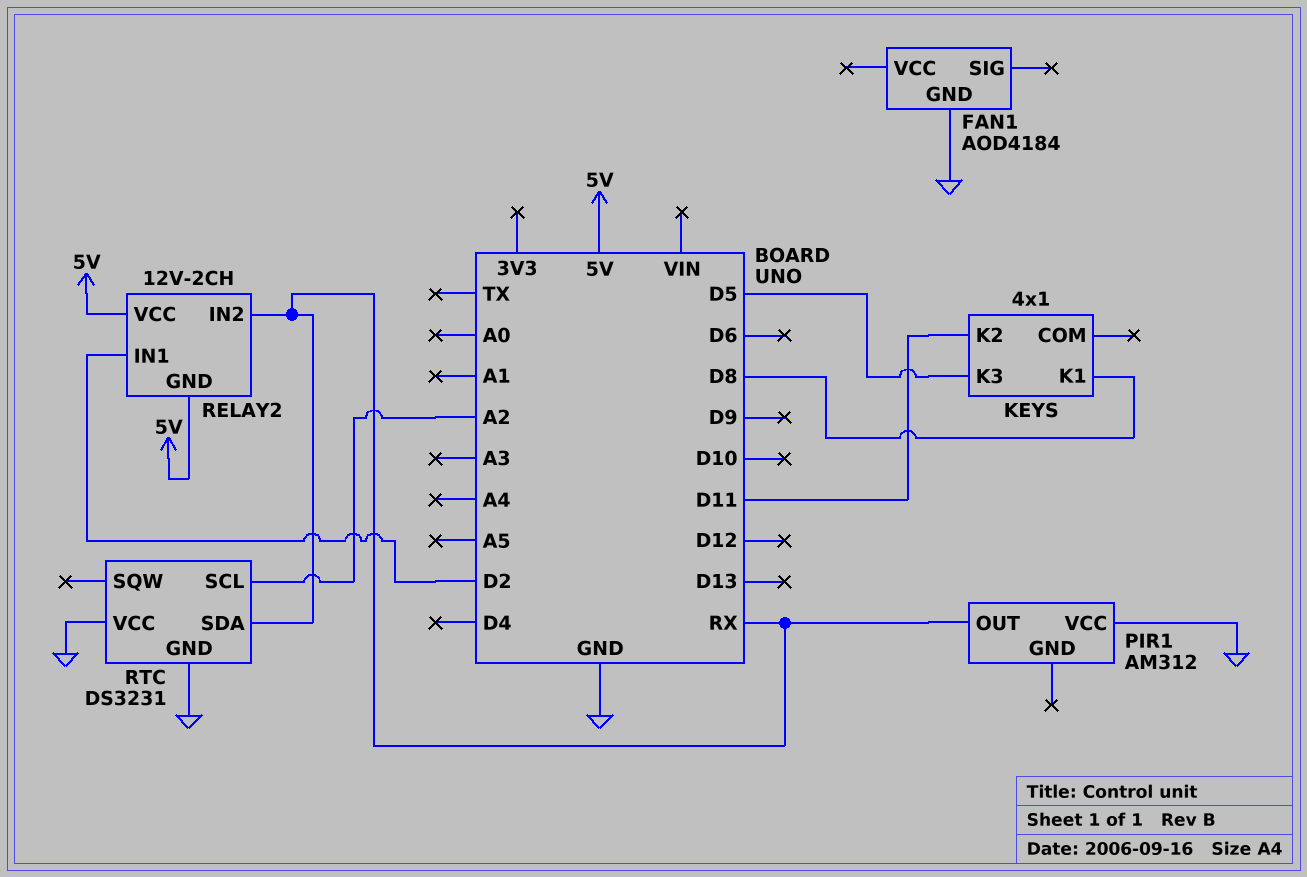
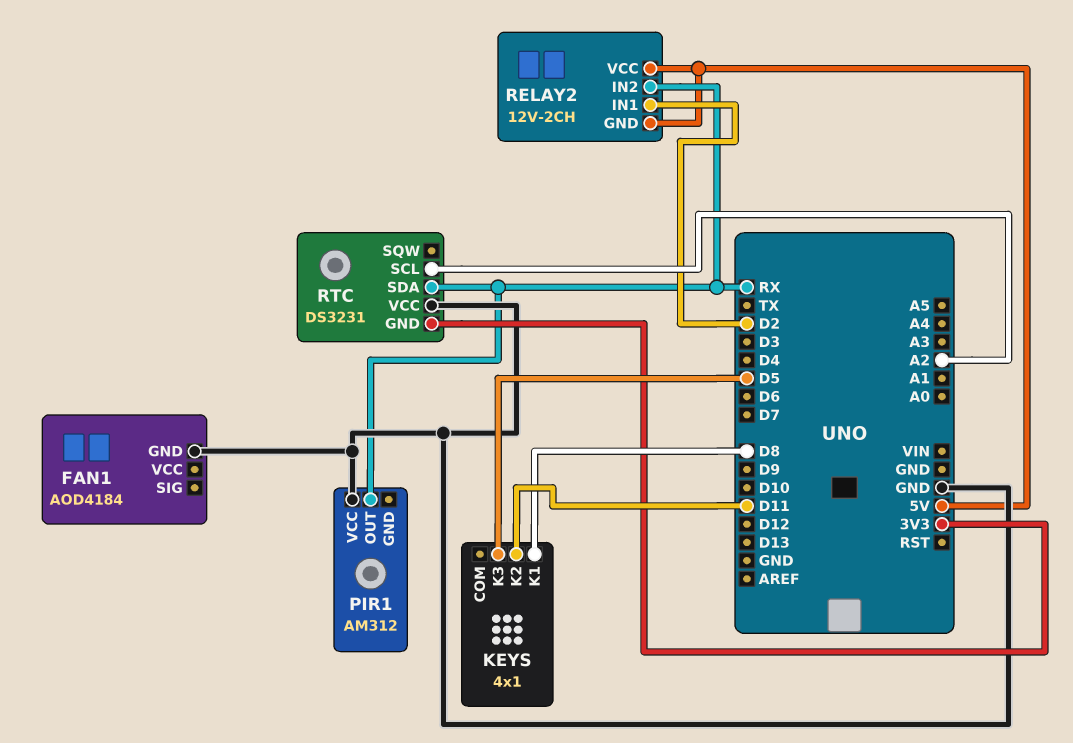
RTC pin GND: GND -> 3V3

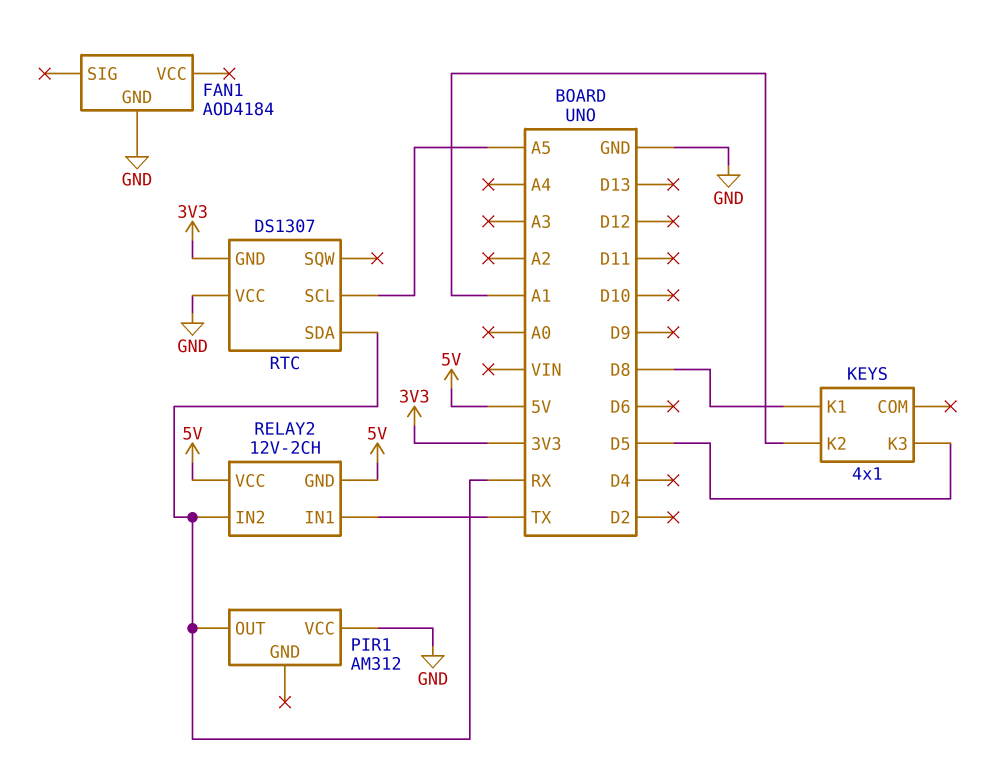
KEYS pin K2: D11 -> A1
RELAY2 pin IN1: D2 -> TX
RTC: DS3231 -> DS1307
RTC pin SCL: A2 -> A5

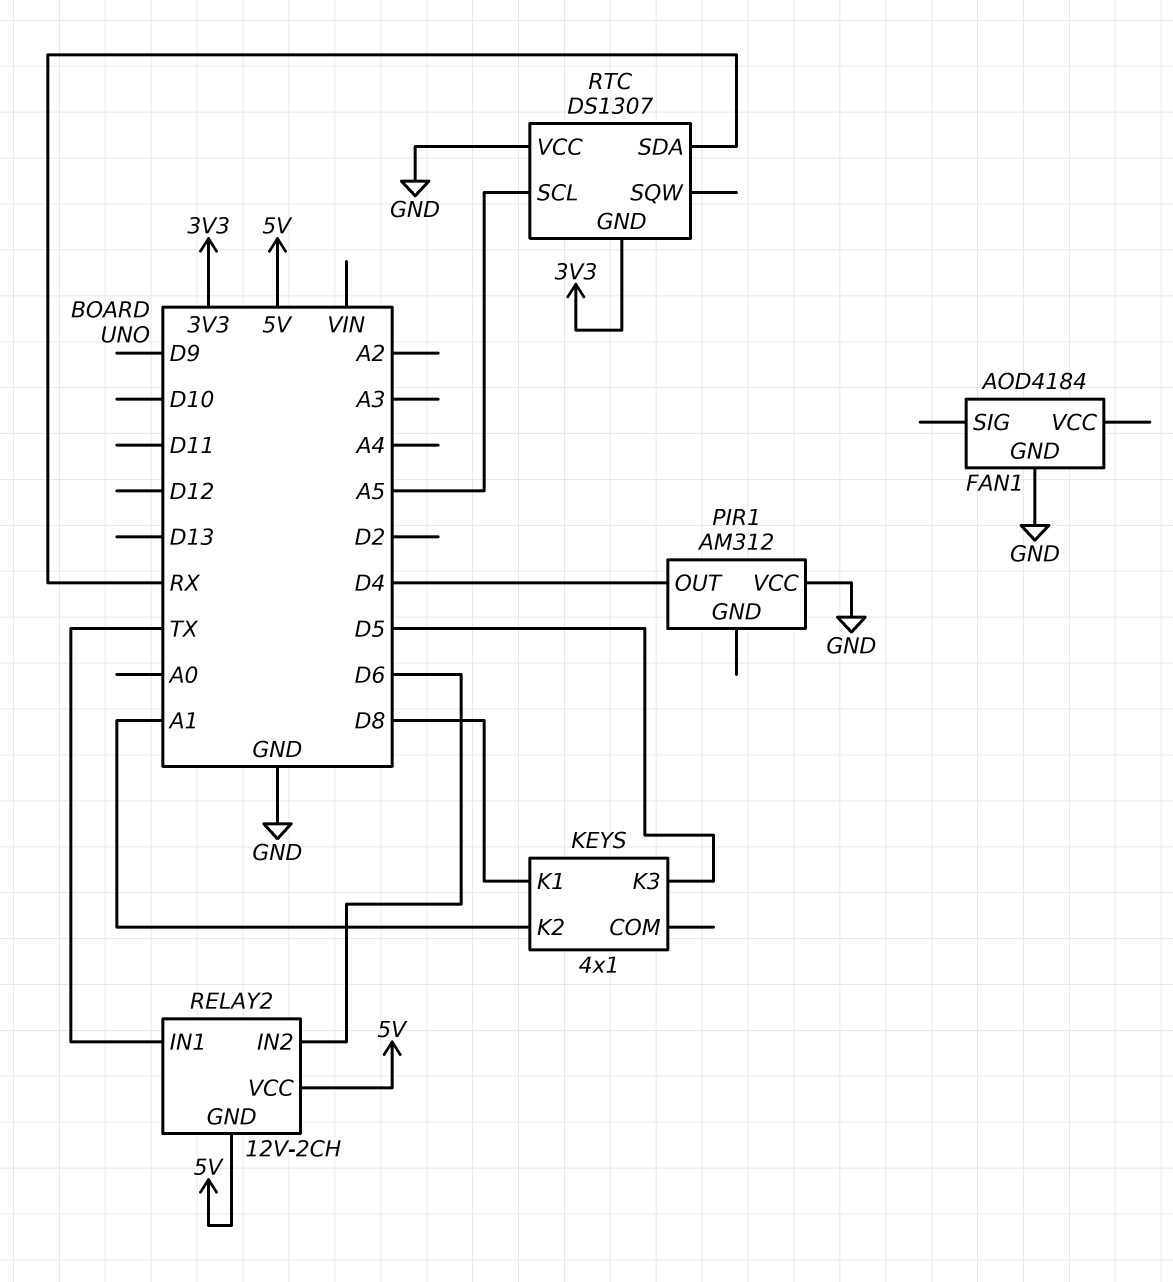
PIR1 pin OUT: RX -> D4
RELAY2 pin IN2: RX -> D6

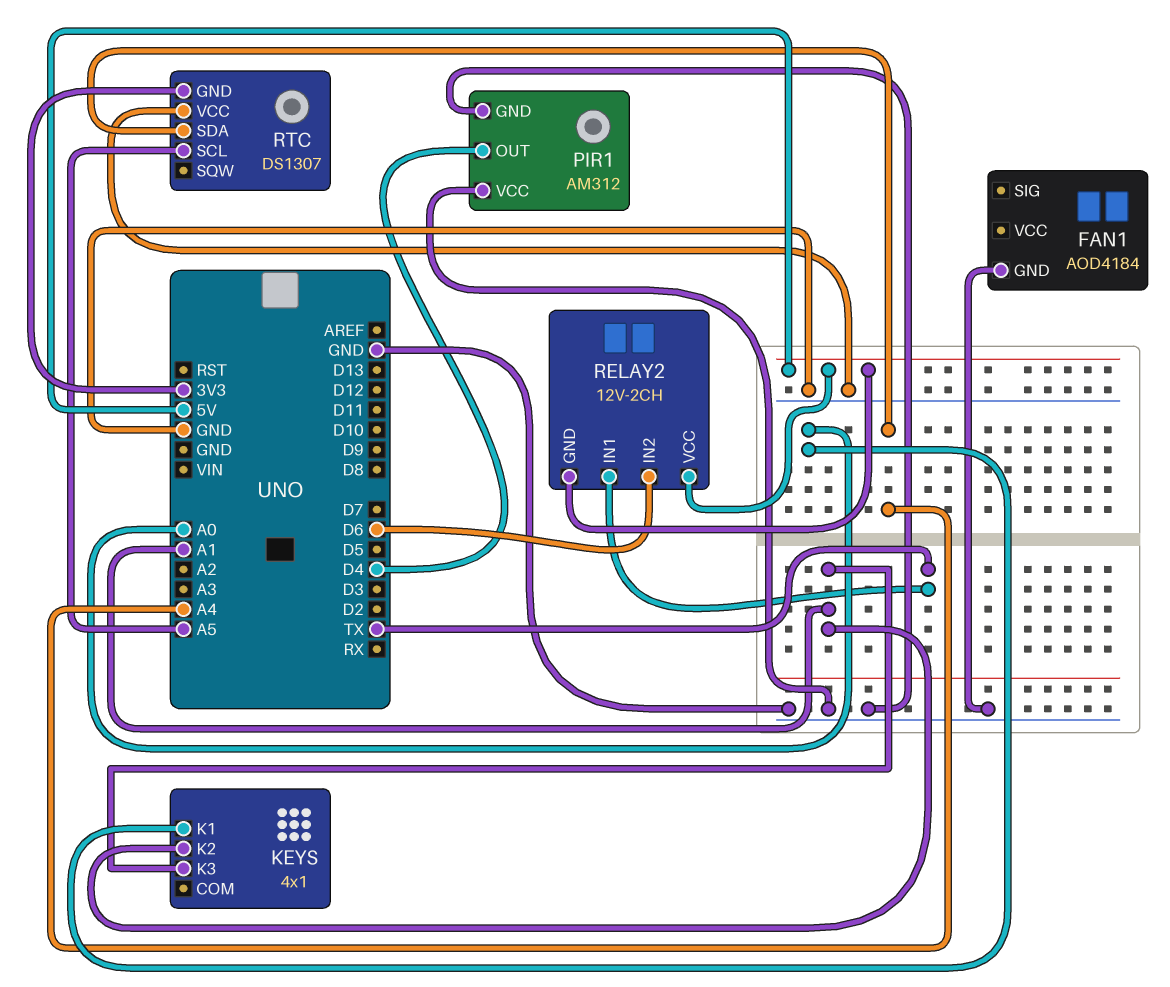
KEYS pin K1: D8 -> A0
KEYS pin K3: D5 -> A1
PIR1 pin GND: none -> GND
RTC pin SDA: RX -> A4

